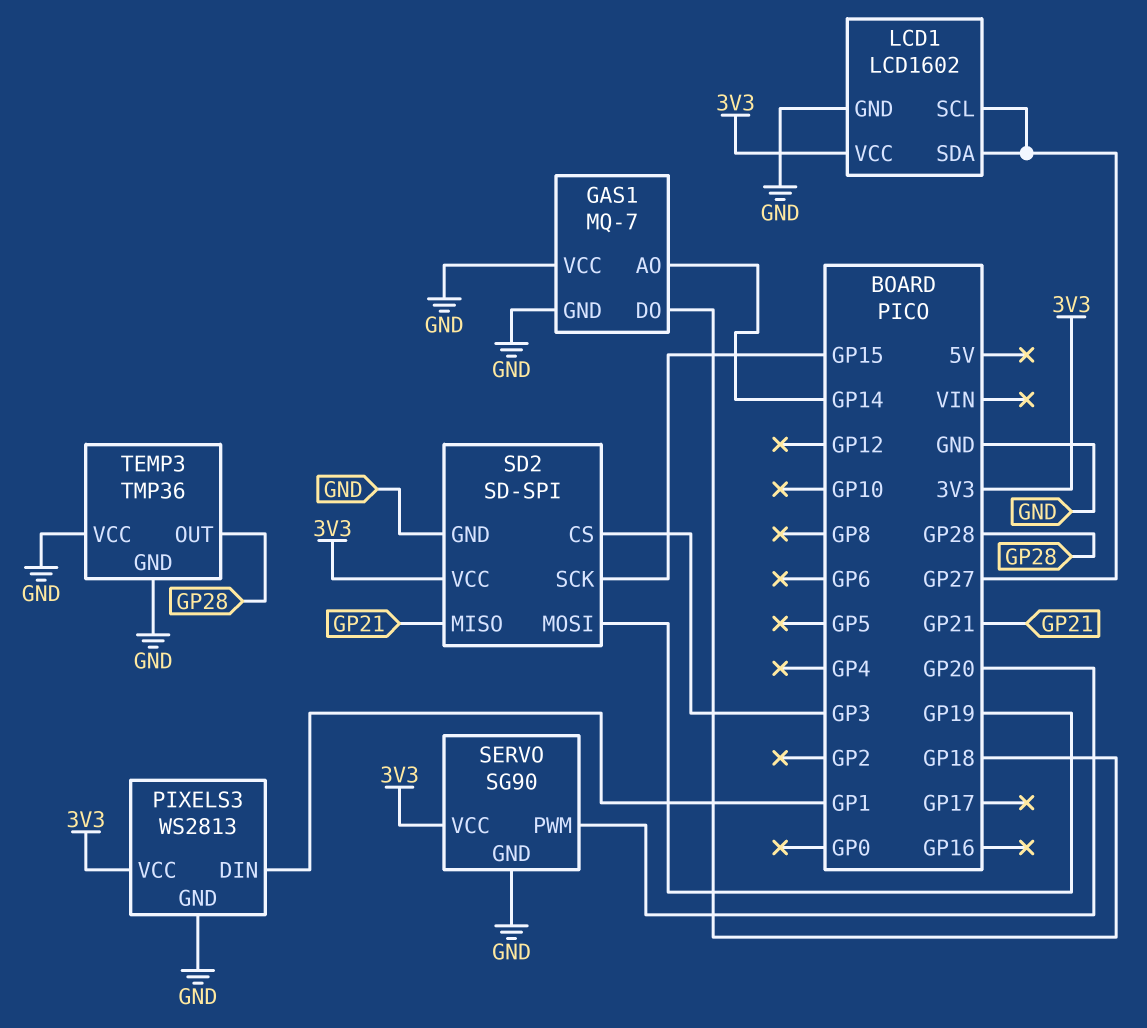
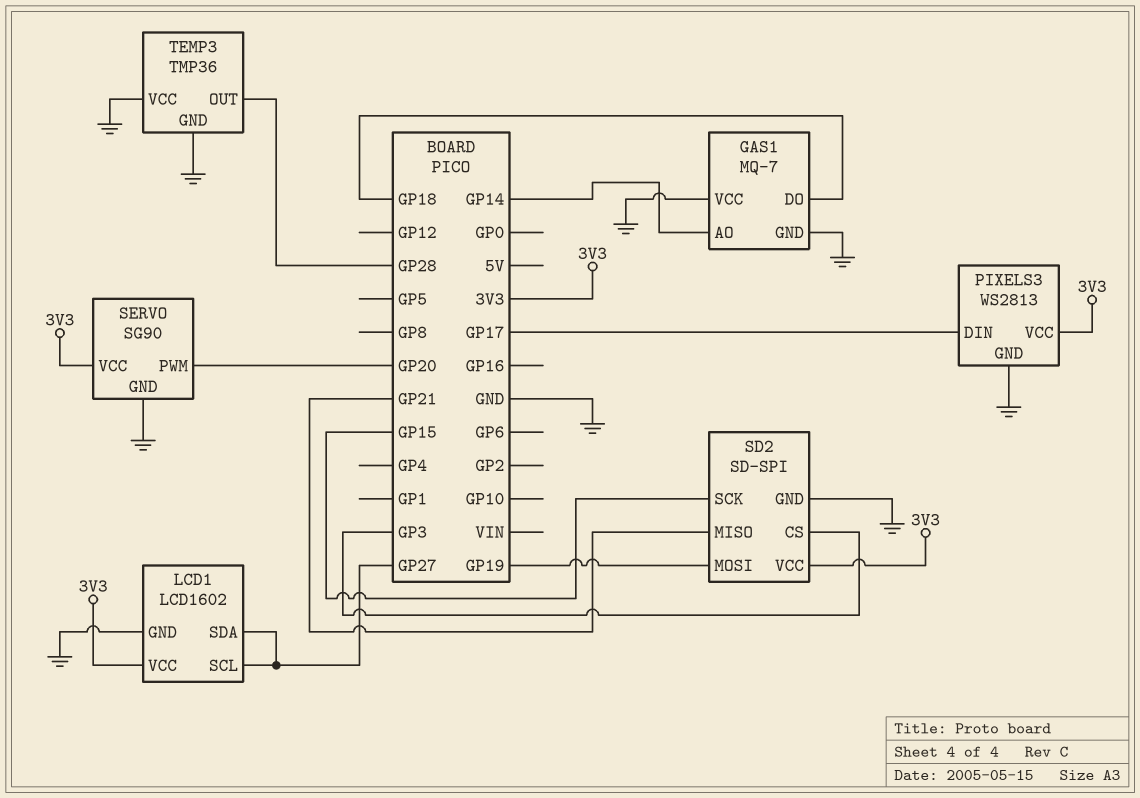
PIXELS3 pin DIN: GP1 -> GP17

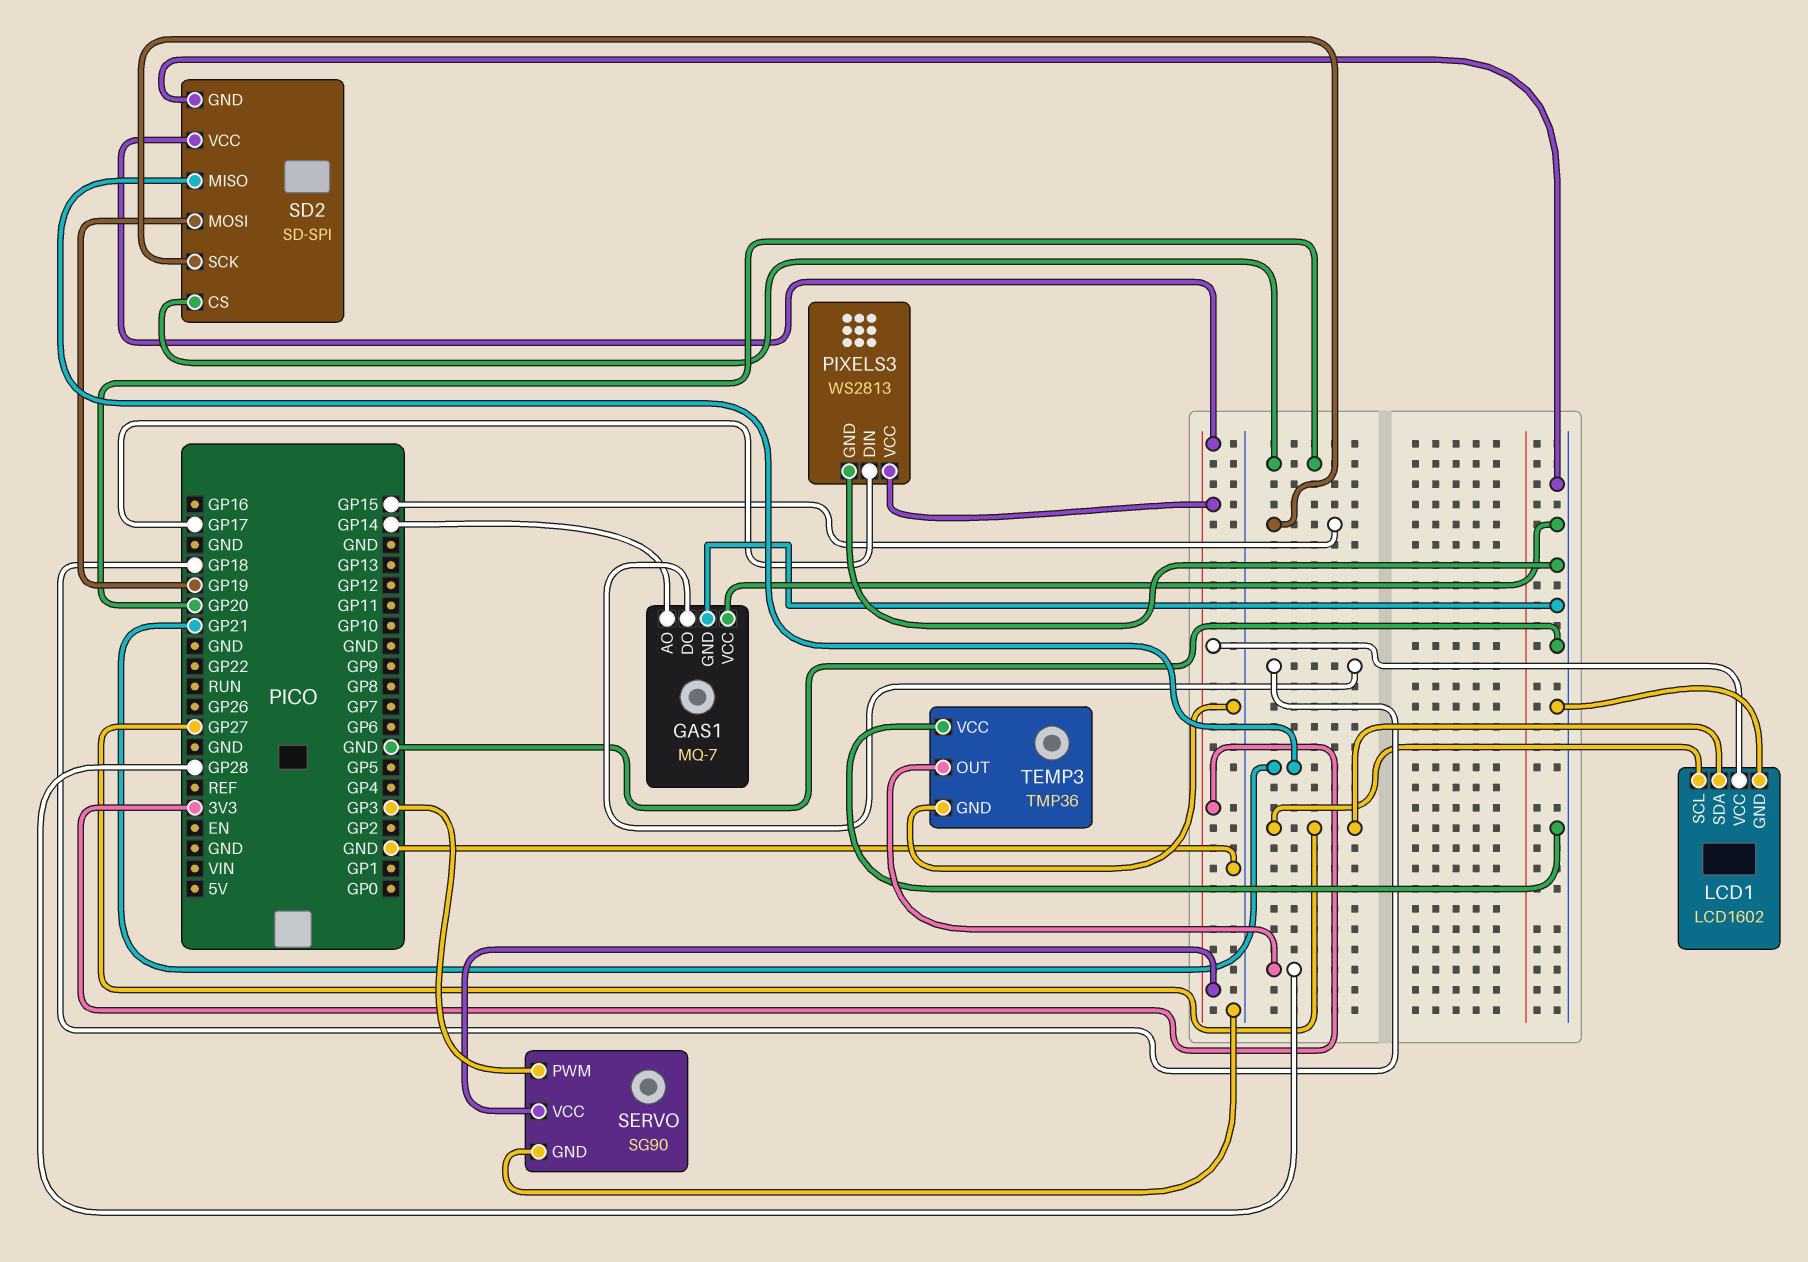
SD2 pin CS: GP3 -> GP20
SERVO pin PWM: GP20 -> GP3

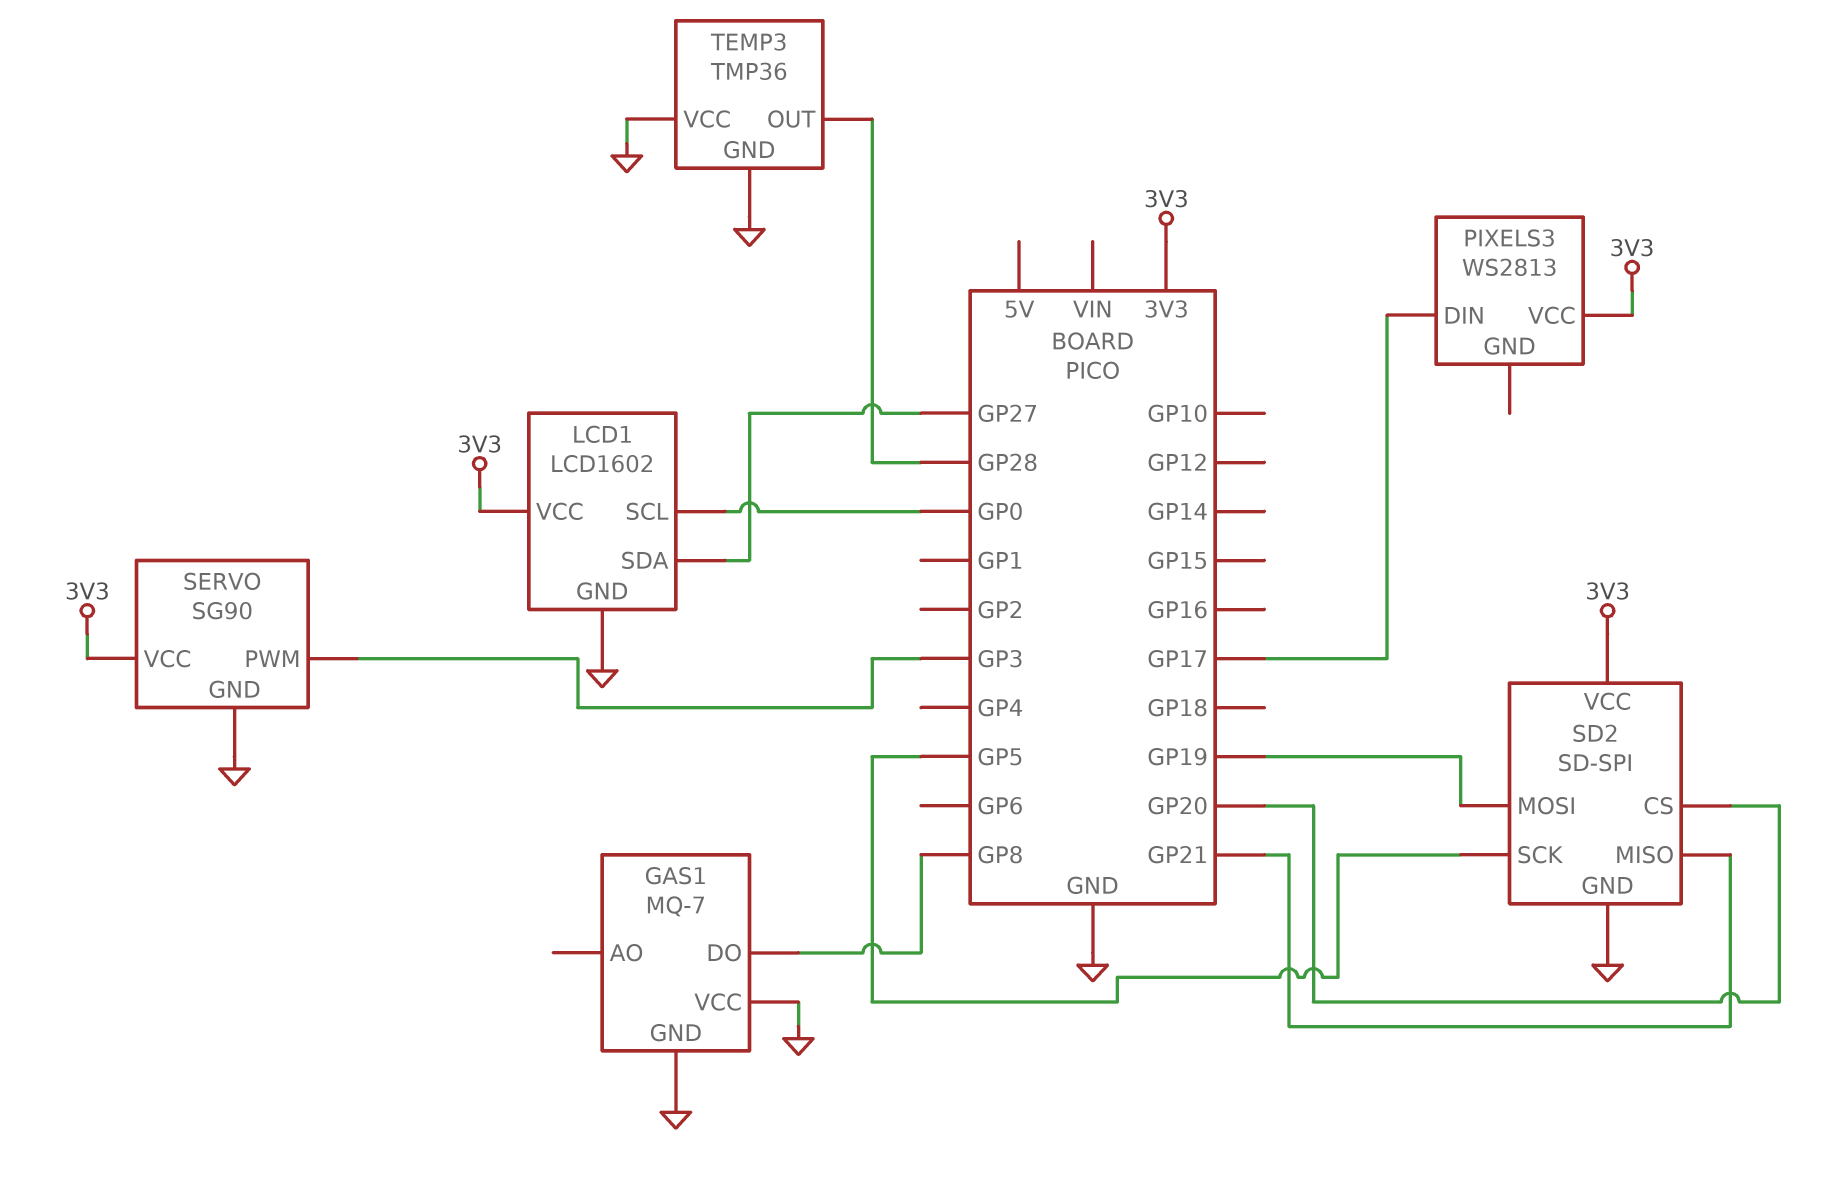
GAS1 pin AO: GP14 -> none
GAS1 pin DO: GP18 -> GP8
LCD1 pin SCL: GP27 -> GP0
PIXELS3 pin GND: GND -> none
SD2 pin SCK: GP15 -> GP5

